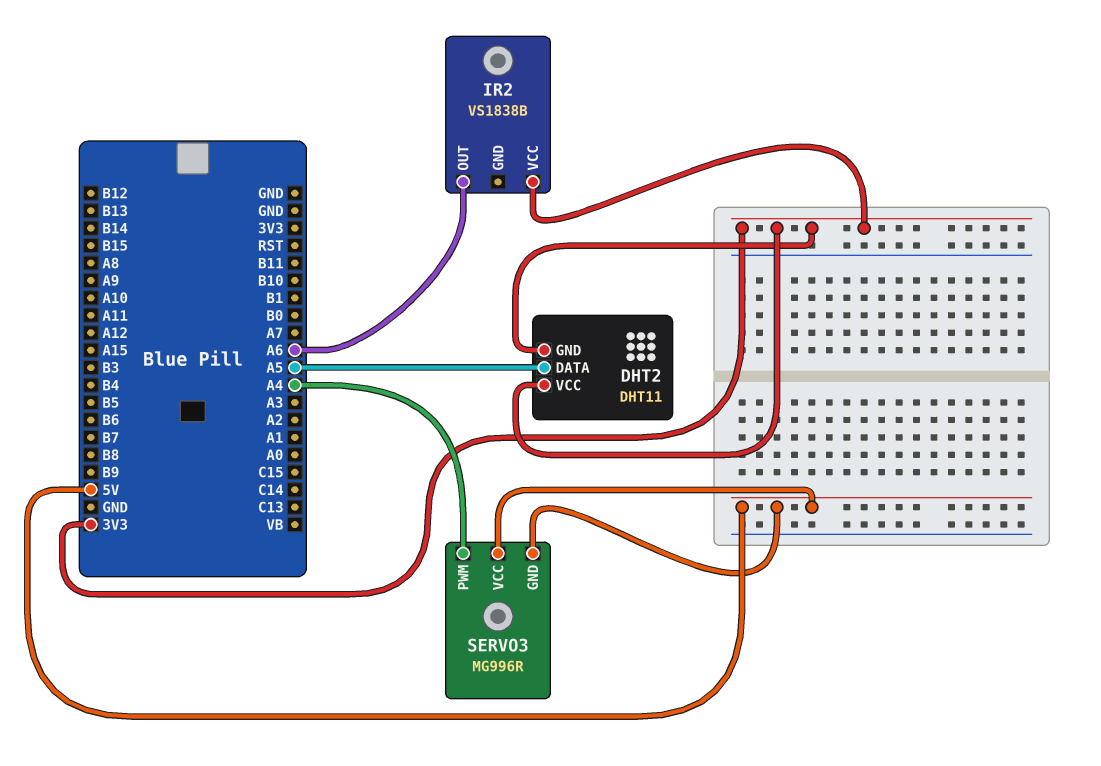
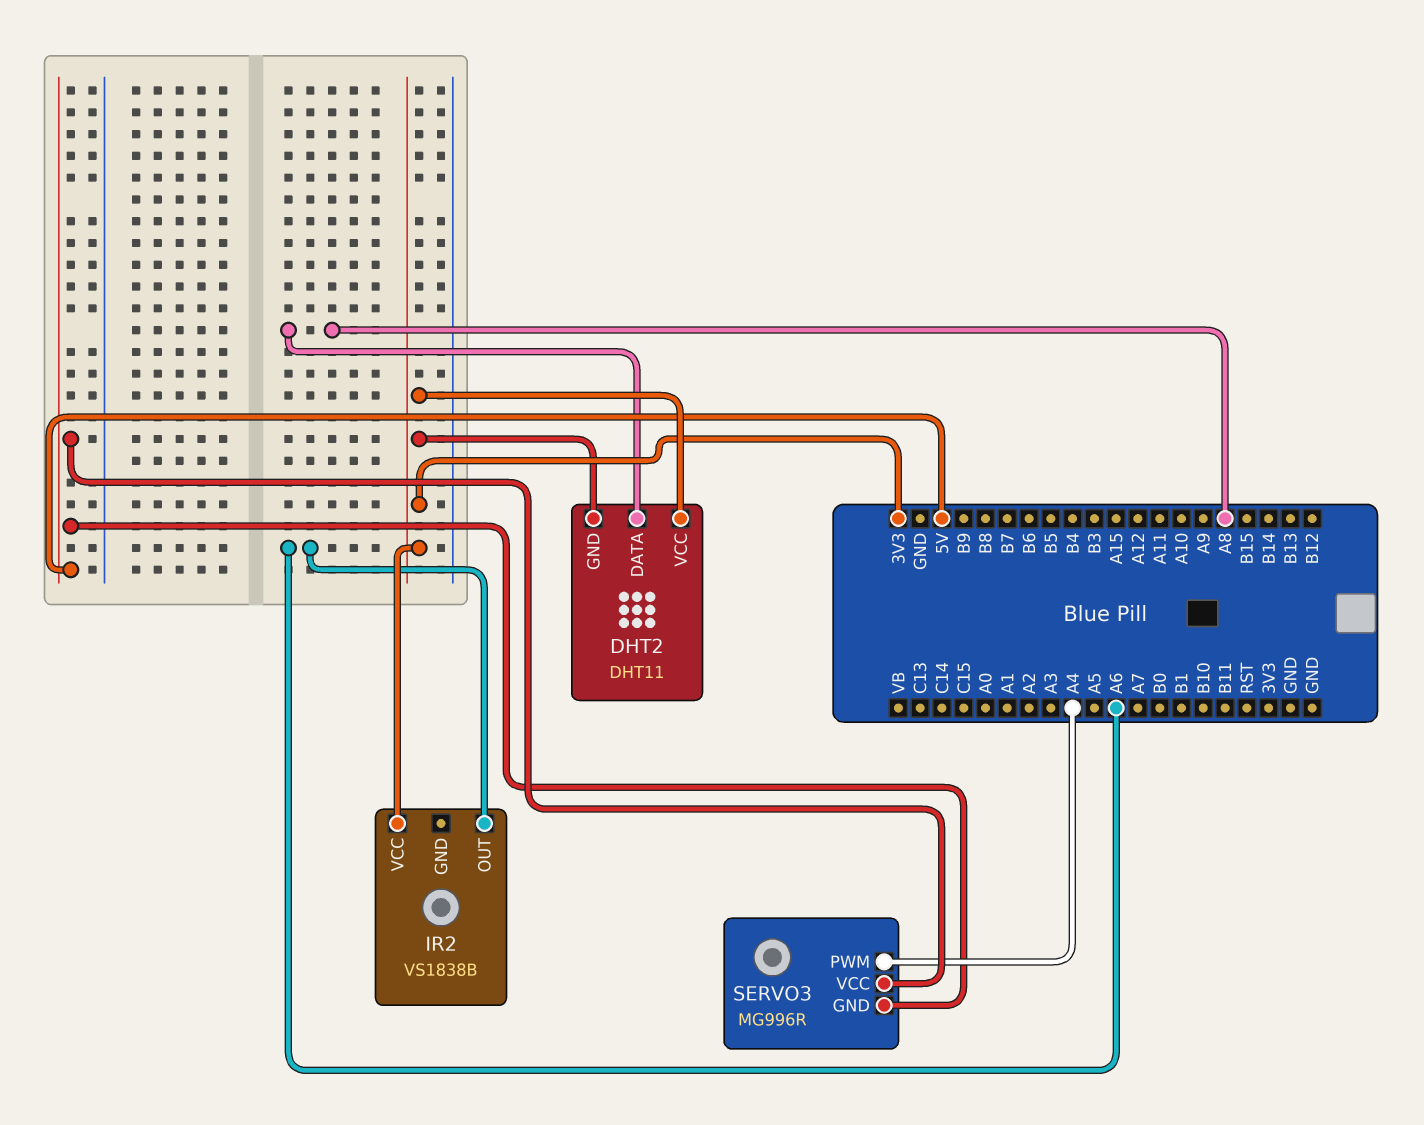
DHT2 pin DATA: A5 -> A8

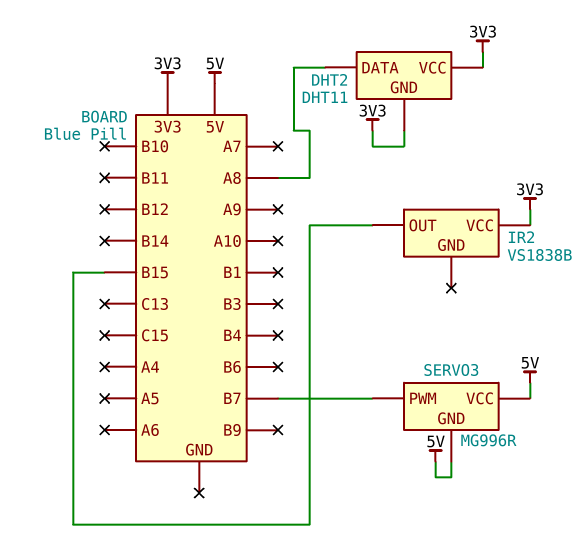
IR2 pin OUT: A6 -> B15
SERVO3 pin PWM: A4 -> B7

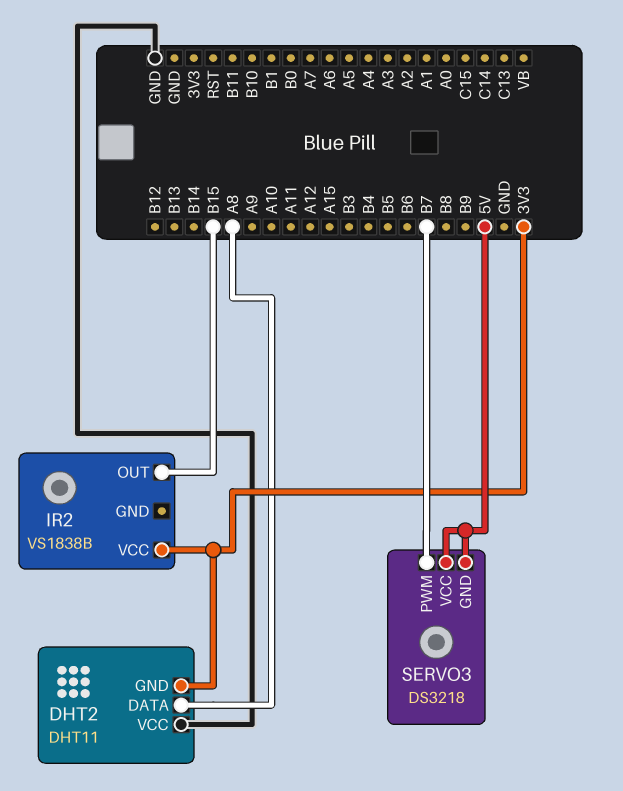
DHT2 pin VCC: 3V3 -> GND
SERVO3: MG996R -> DS3218

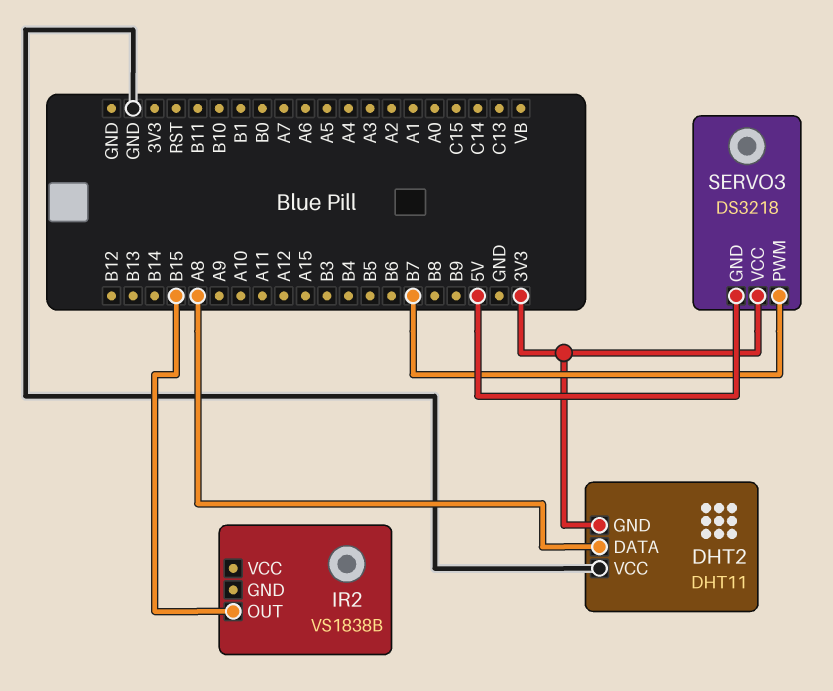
IR2 pin VCC: 3V3 -> none
SERVO3 pin VCC: 5V -> 3V3

